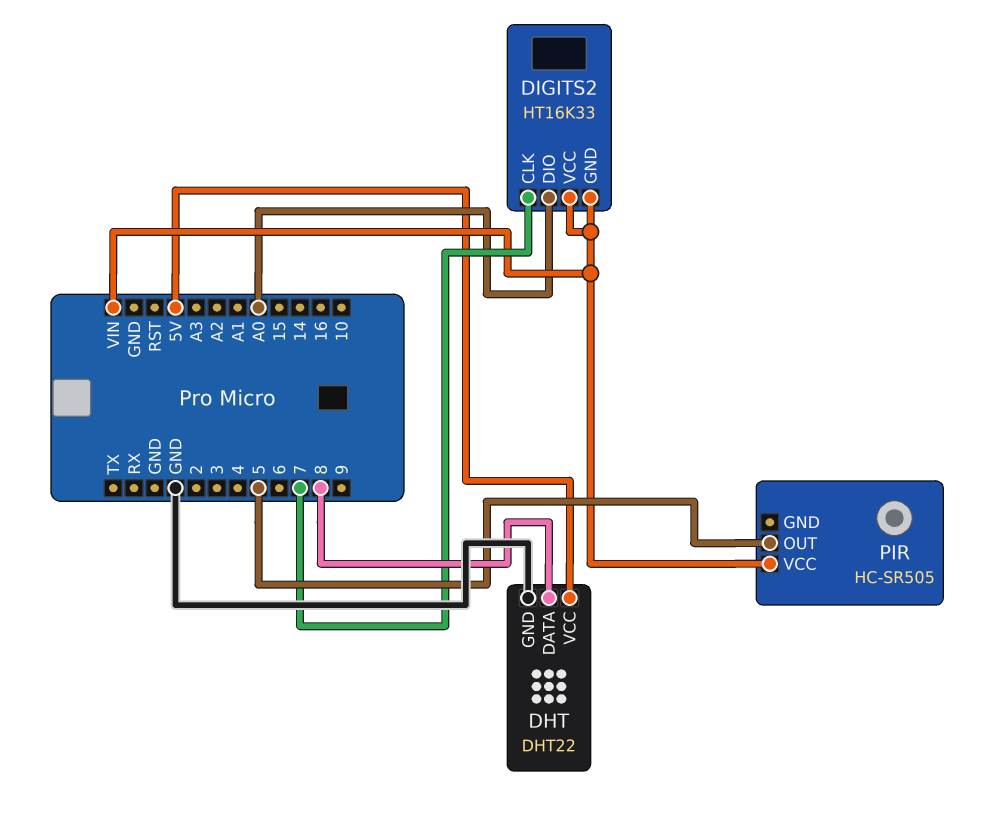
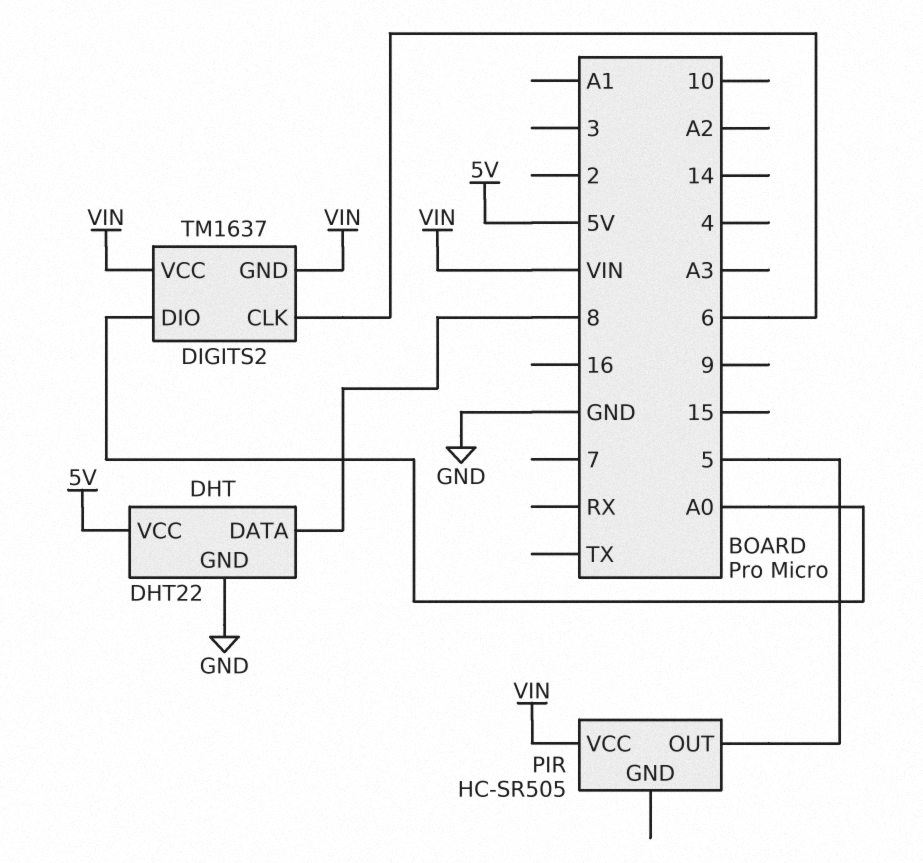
DIGITS2: HT16K33 -> TM1637
DIGITS2 pin CLK: 7 -> 6

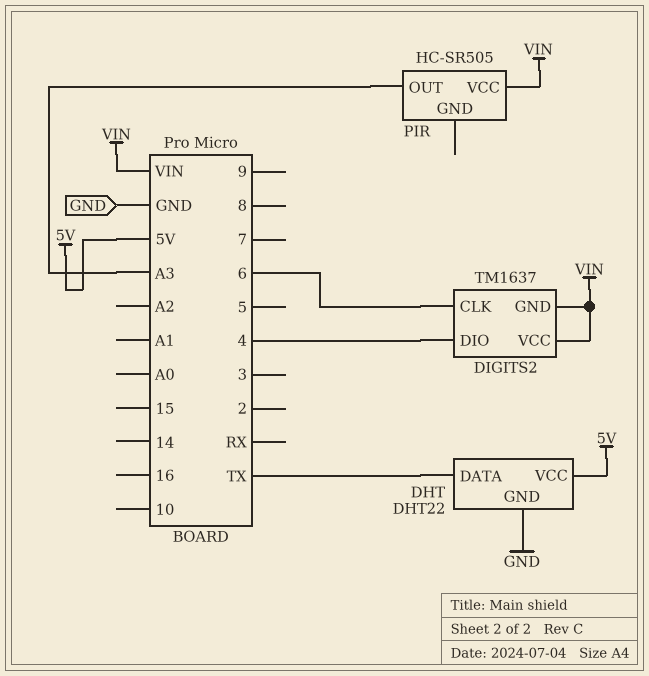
DHT pin DATA: 8 -> TX
DIGITS2 pin DIO: A0 -> 4
PIR pin OUT: 5 -> A3

